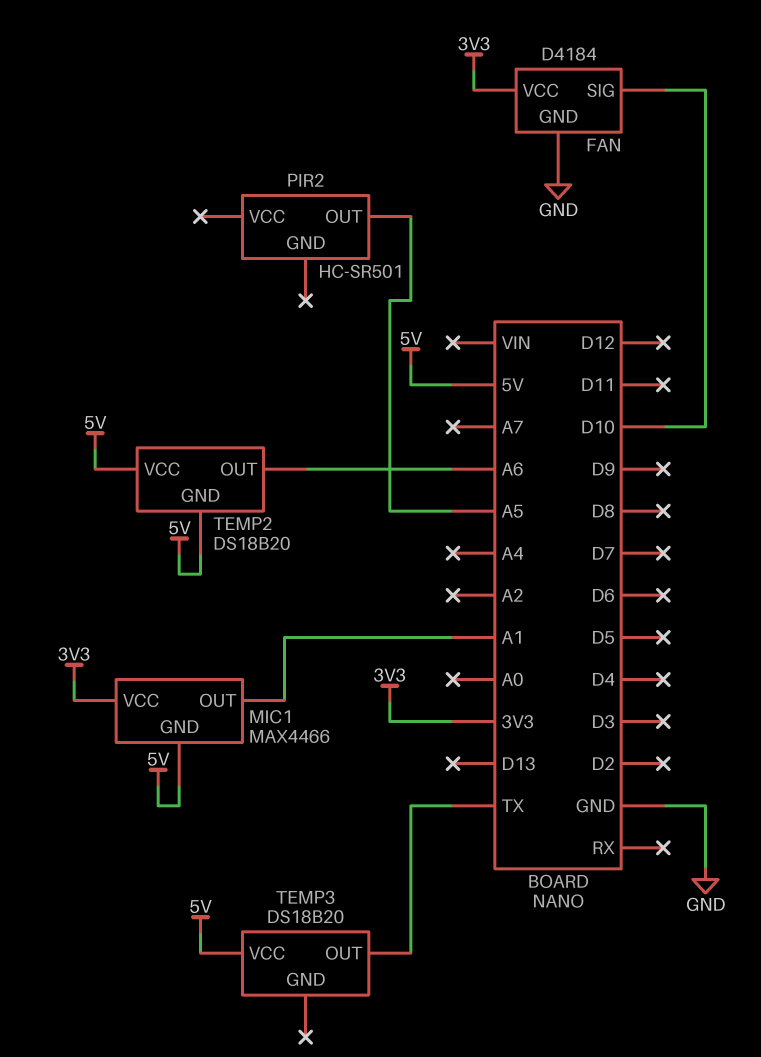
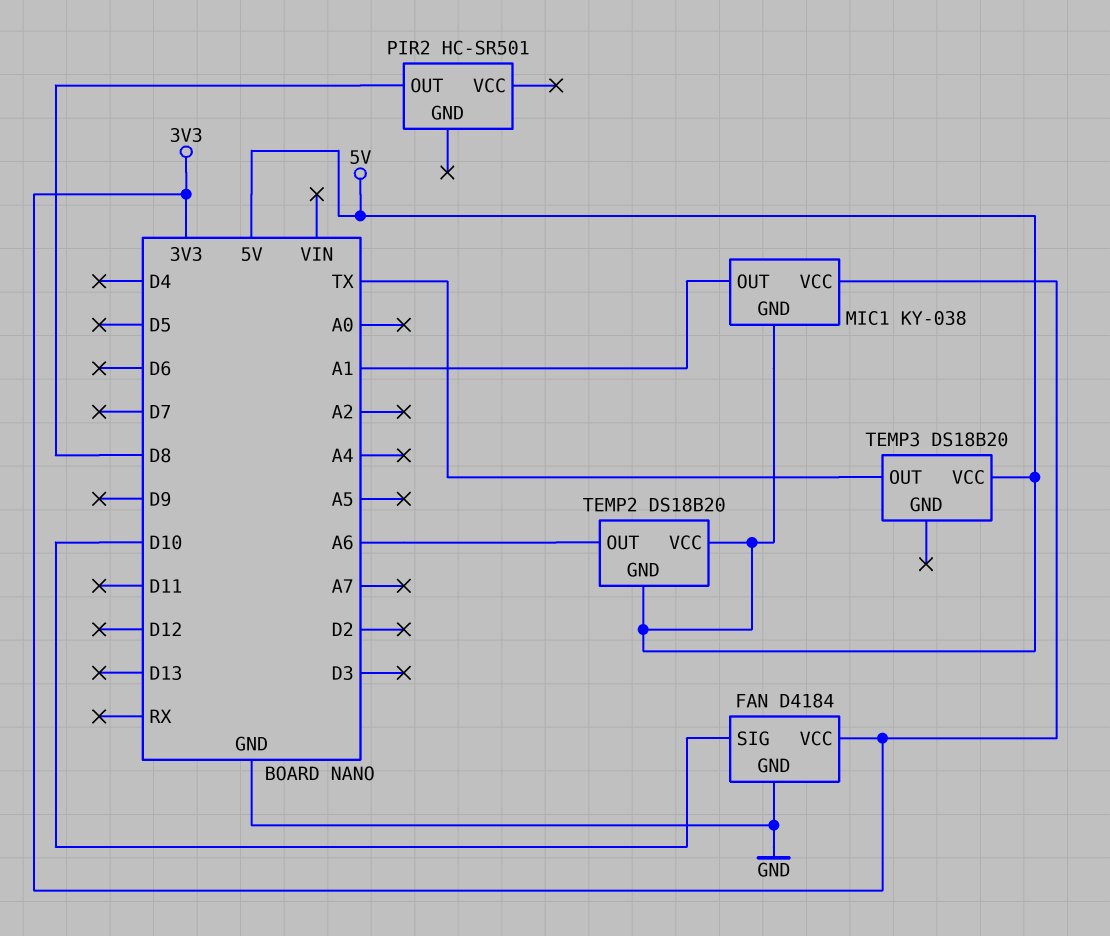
MIC1: MAX4466 -> KY-038
PIR2 pin OUT: A5 -> D8

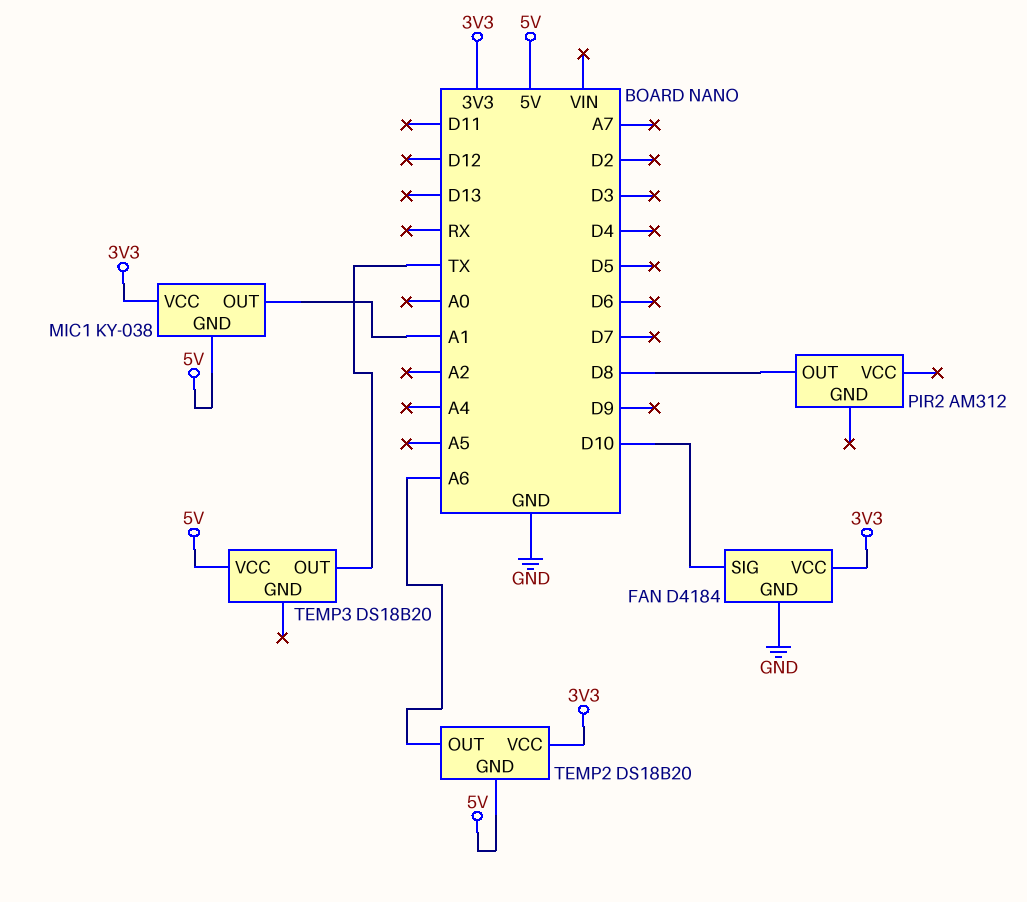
PIR2: HC-SR501 -> AM312
TEMP2 pin VCC: 5V -> 3V3

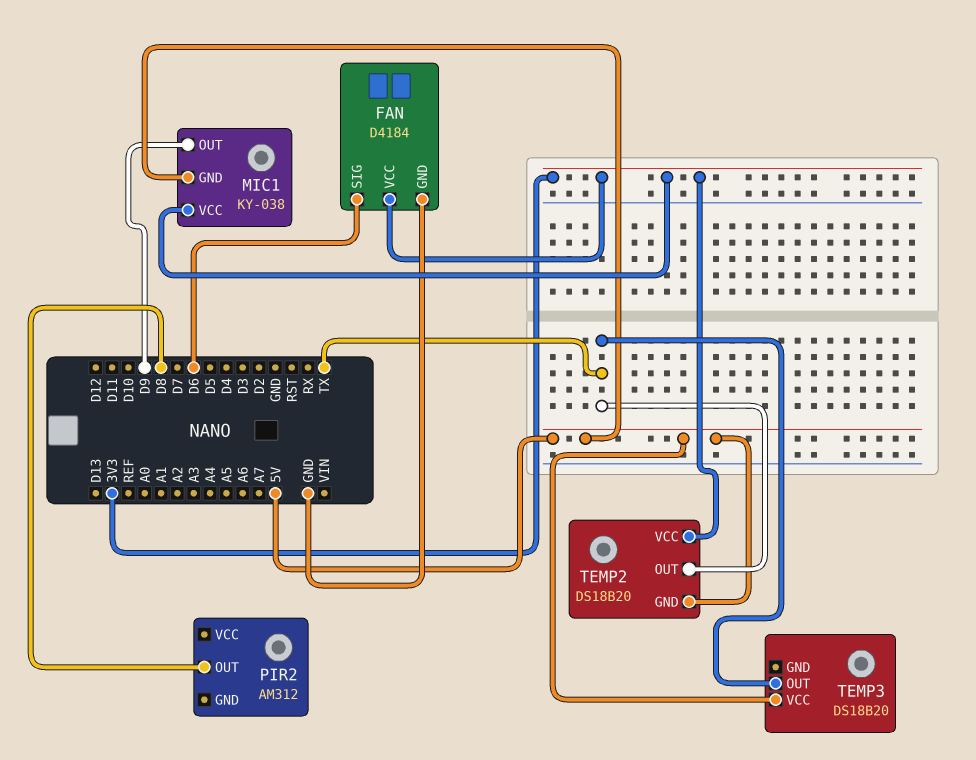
FAN pin SIG: D10 -> D6
MIC1 pin OUT: A1 -> D9
TEMP2 pin OUT: A6 -> TX

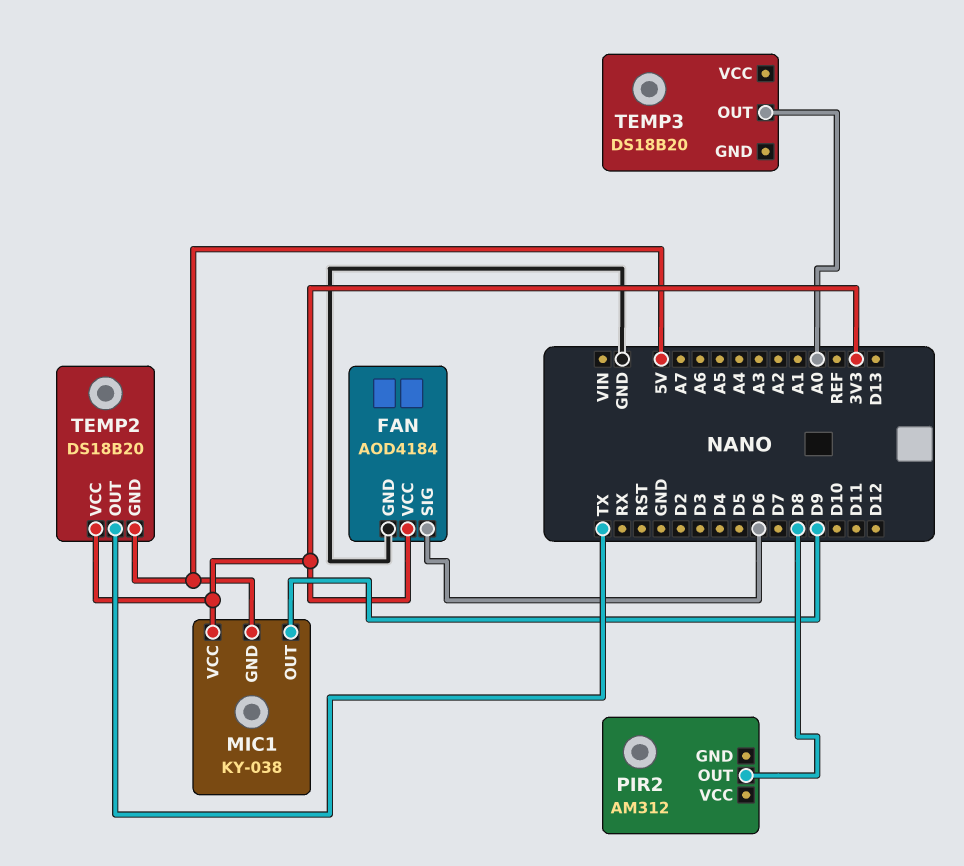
FAN: D4184 -> AOD4184
TEMP3 pin OUT: TX -> A0
TEMP3 pin VCC: 5V -> none

